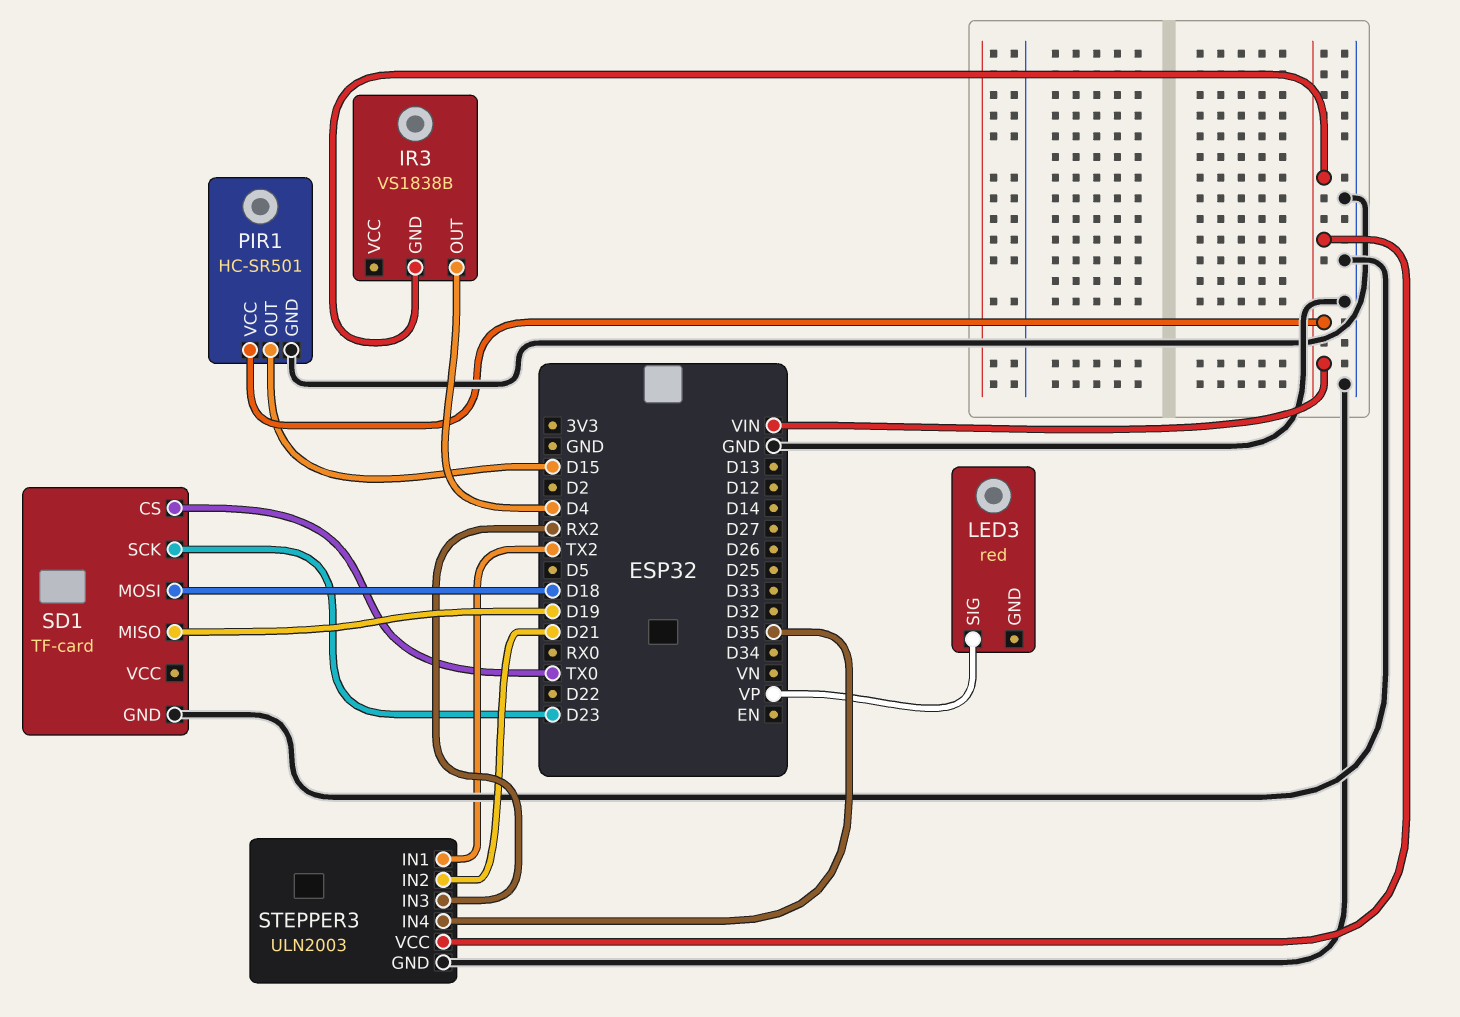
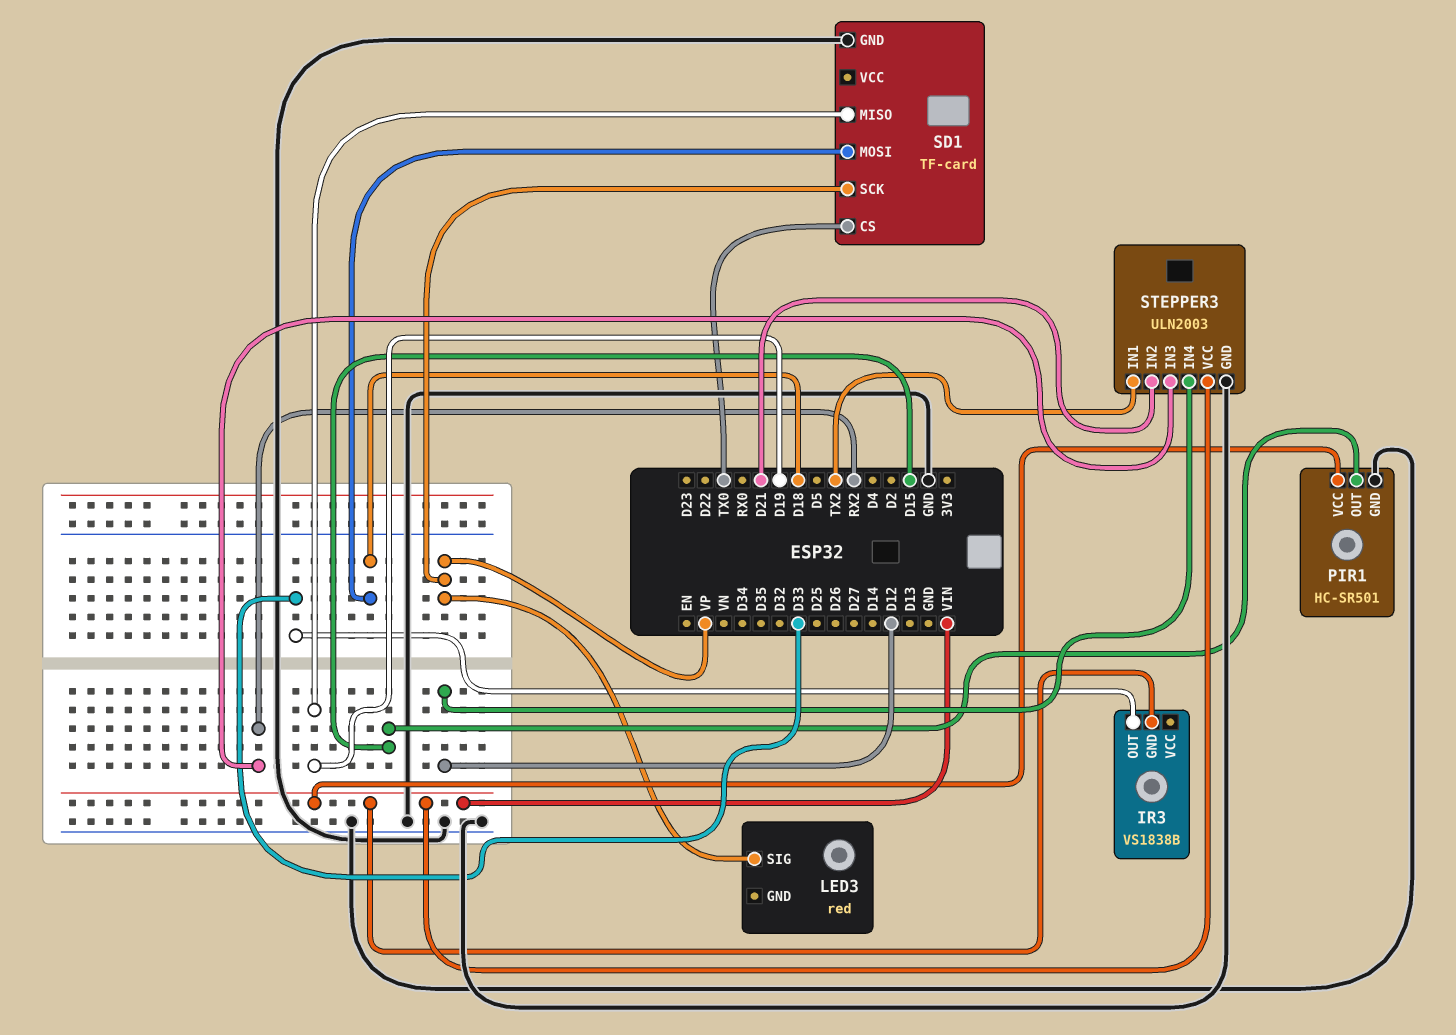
IR3 pin OUT: D4 -> D33
SD1 pin SCK: D23 -> VP
STEPPER3 pin IN4: D35 -> D12

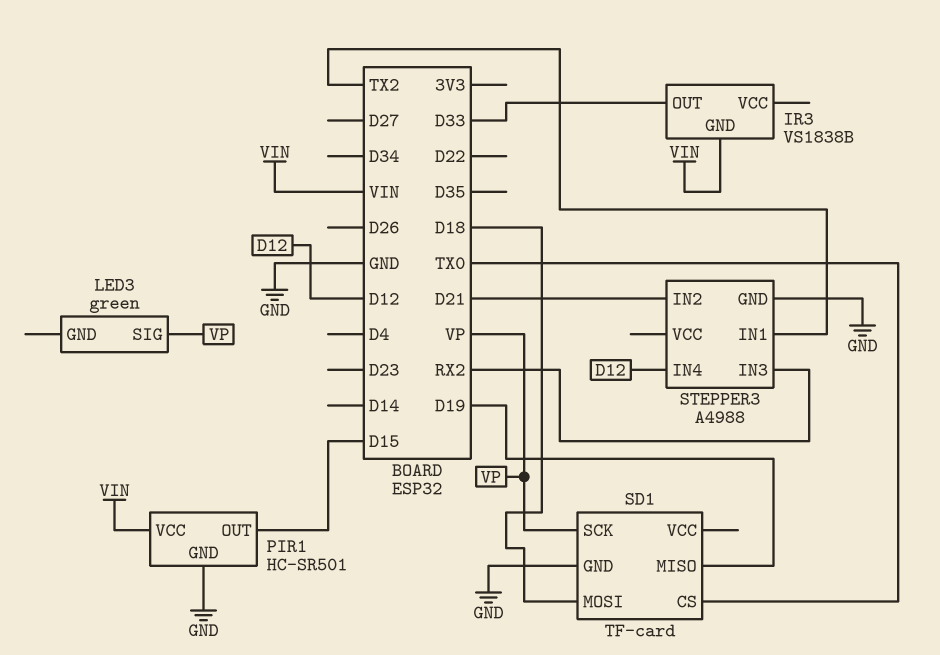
LED3: red -> green
STEPPER3: ULN2003 -> A4988
STEPPER3 pin VCC: VIN -> none

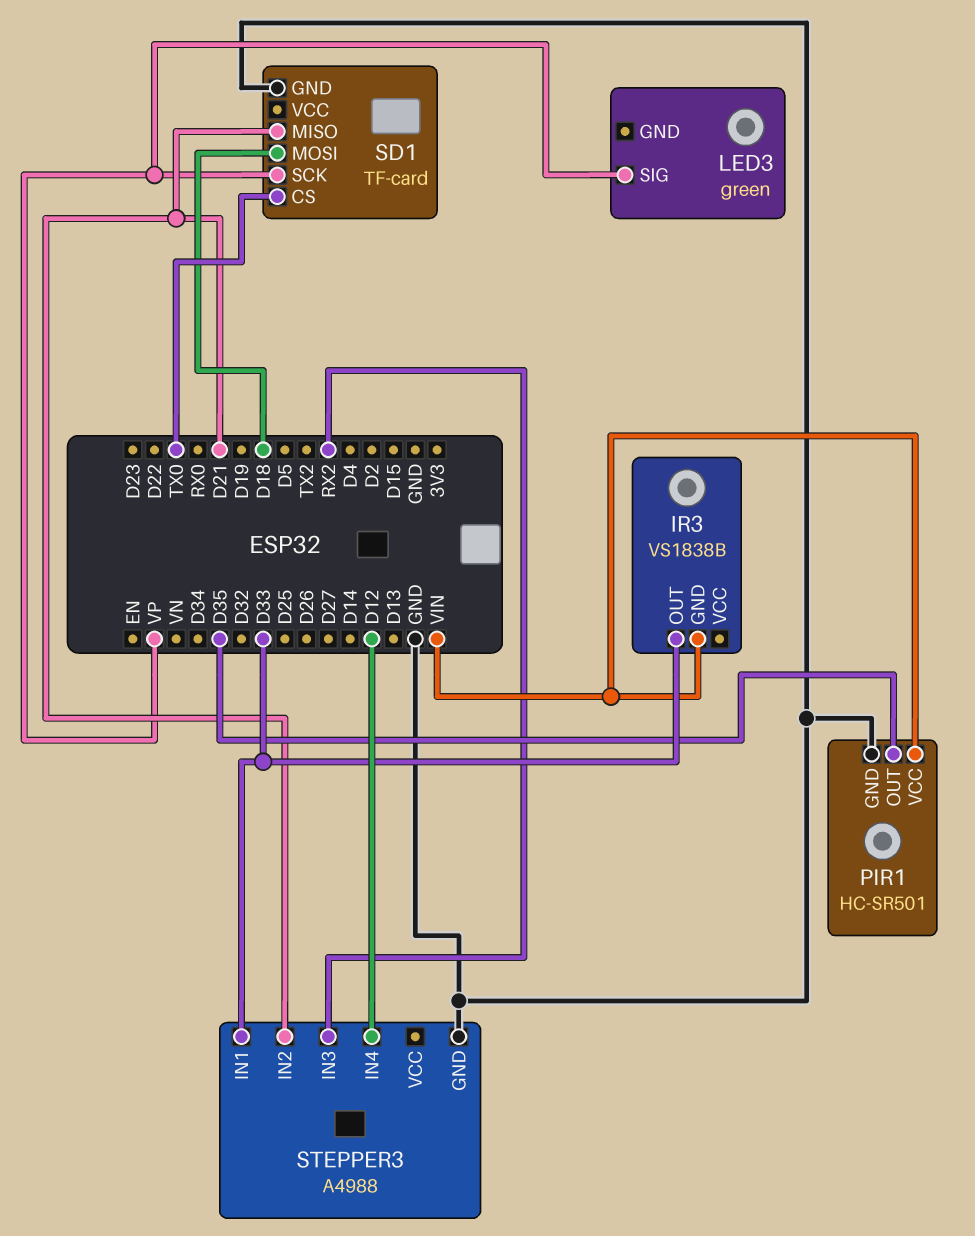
PIR1 pin OUT: D15 -> D35
SD1 pin MISO: D19 -> D21
STEPPER3 pin IN1: TX2 -> D33

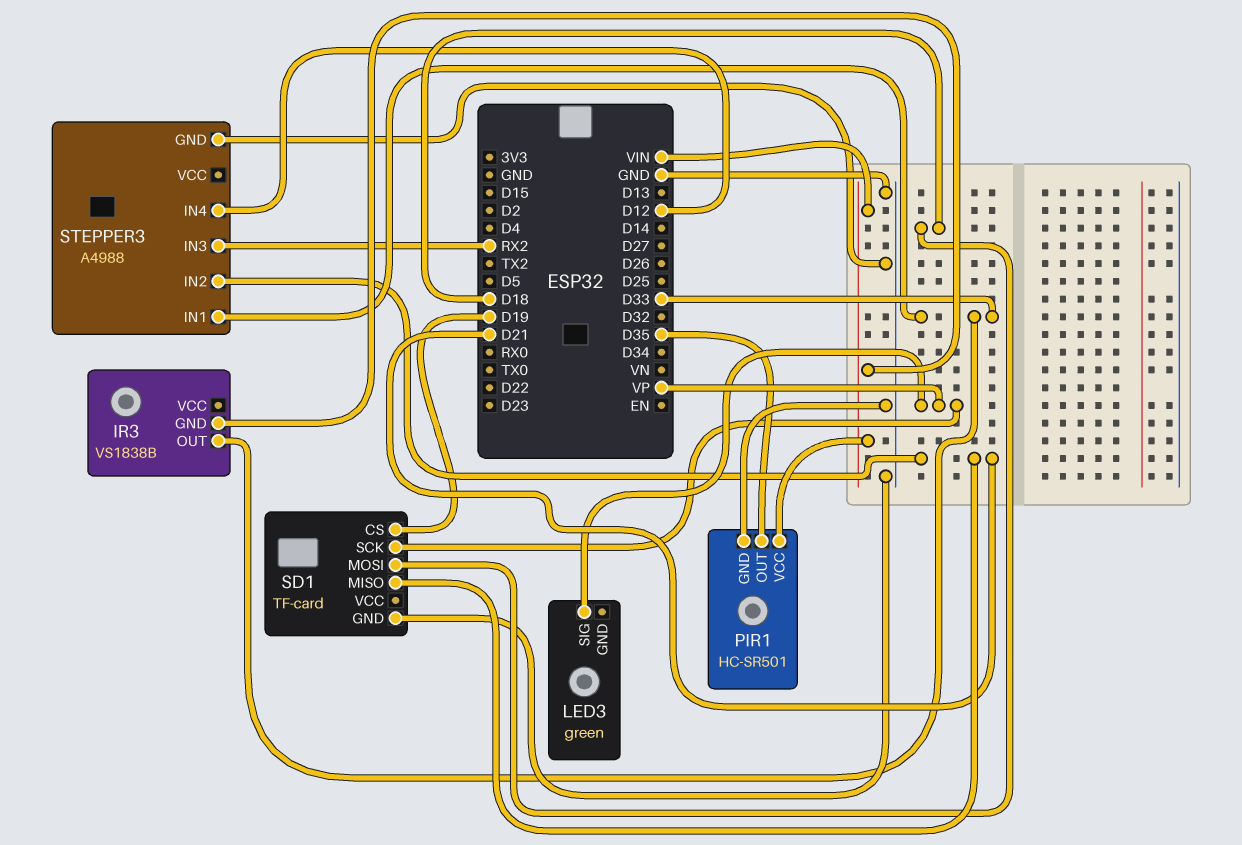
SD1 pin CS: TX0 -> D19

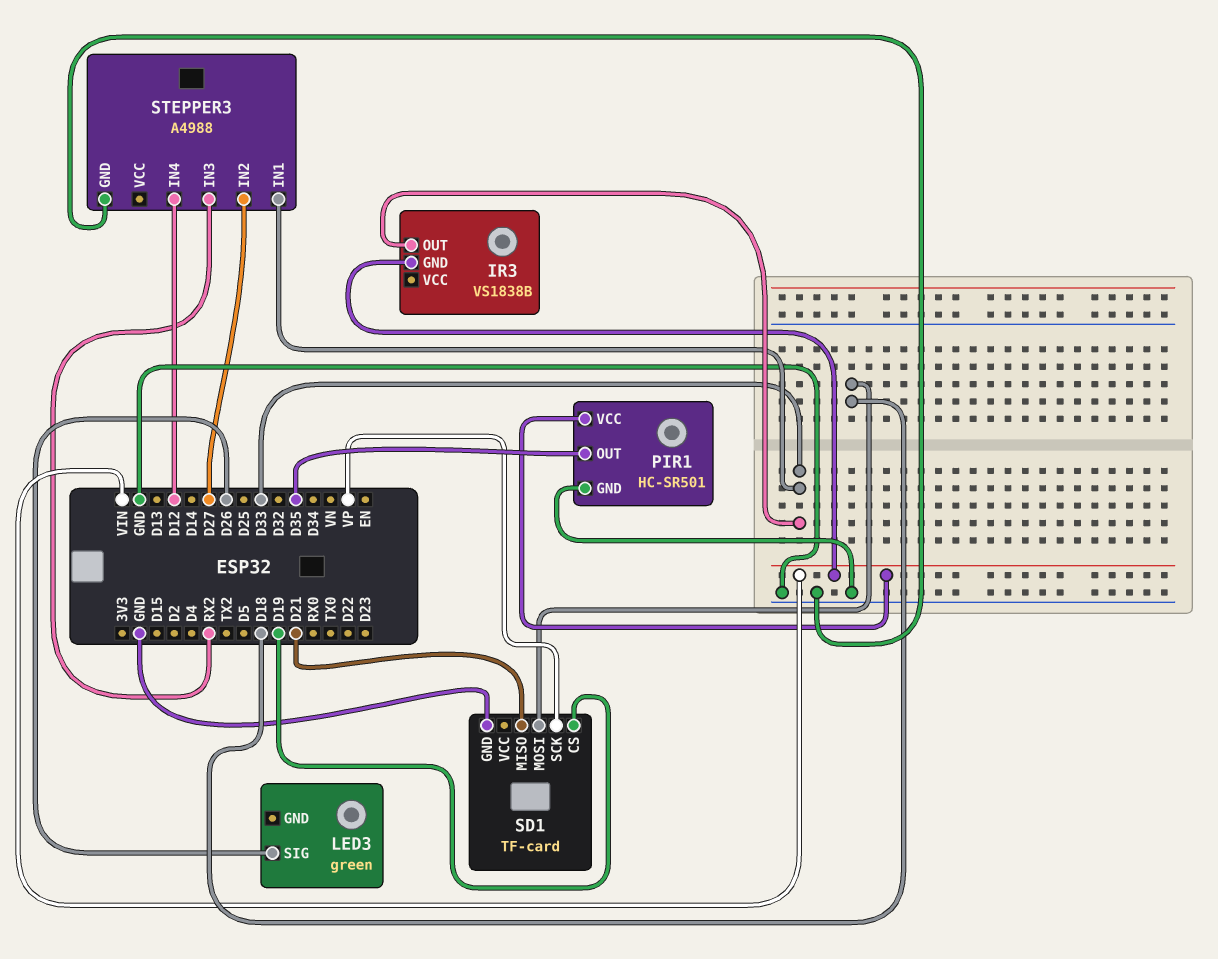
LED3 pin SIG: VP -> D26
STEPPER3 pin IN2: D21 -> D27

